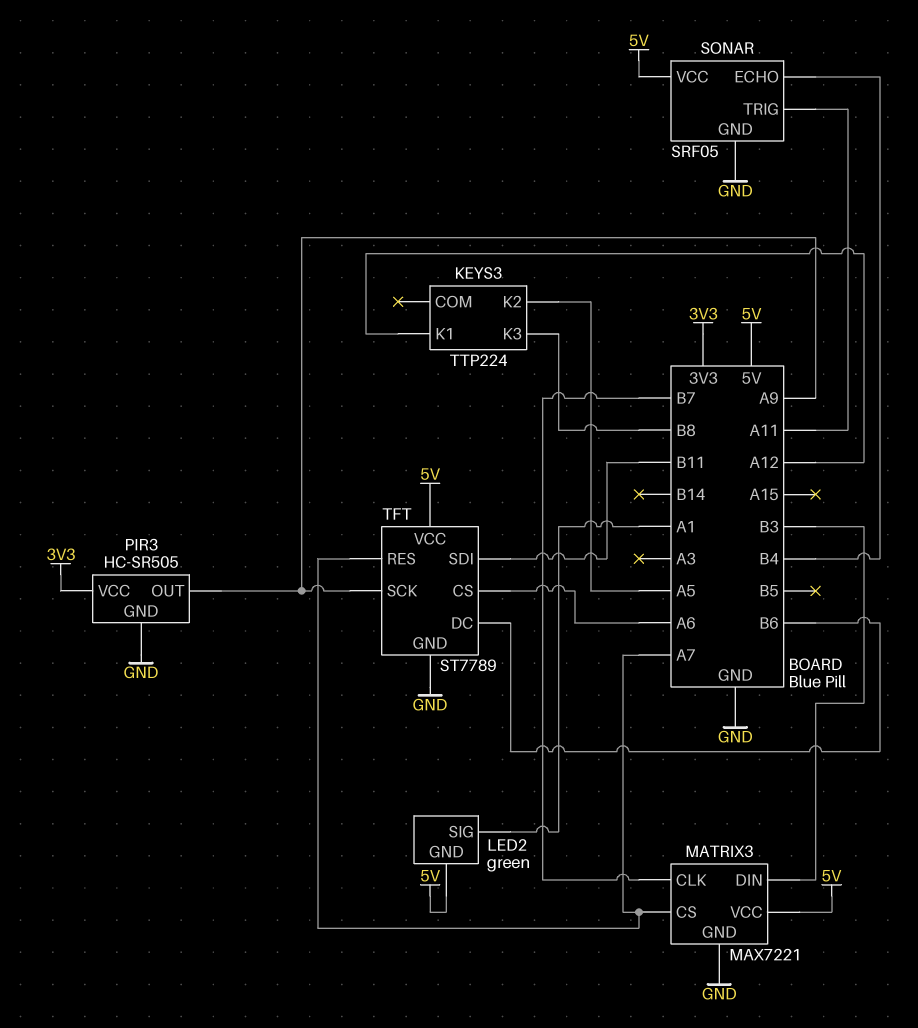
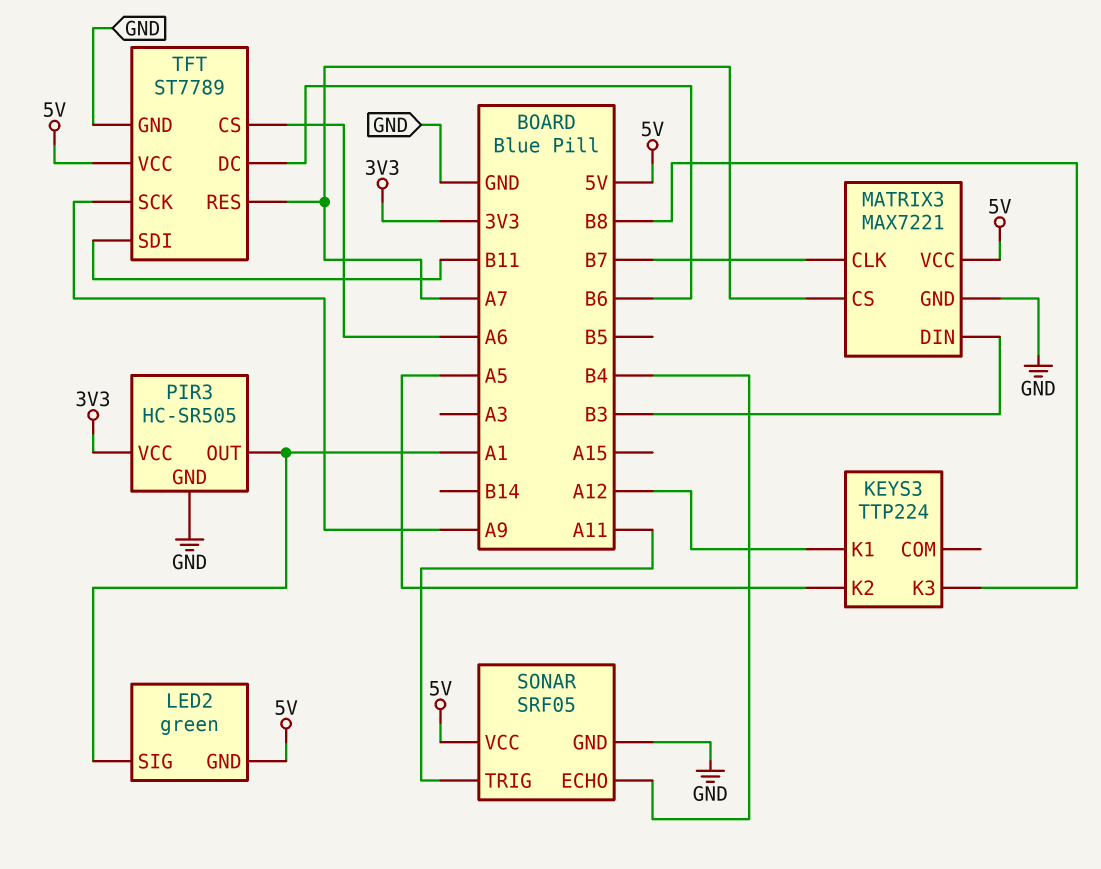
PIR3 pin OUT: A9 -> A1

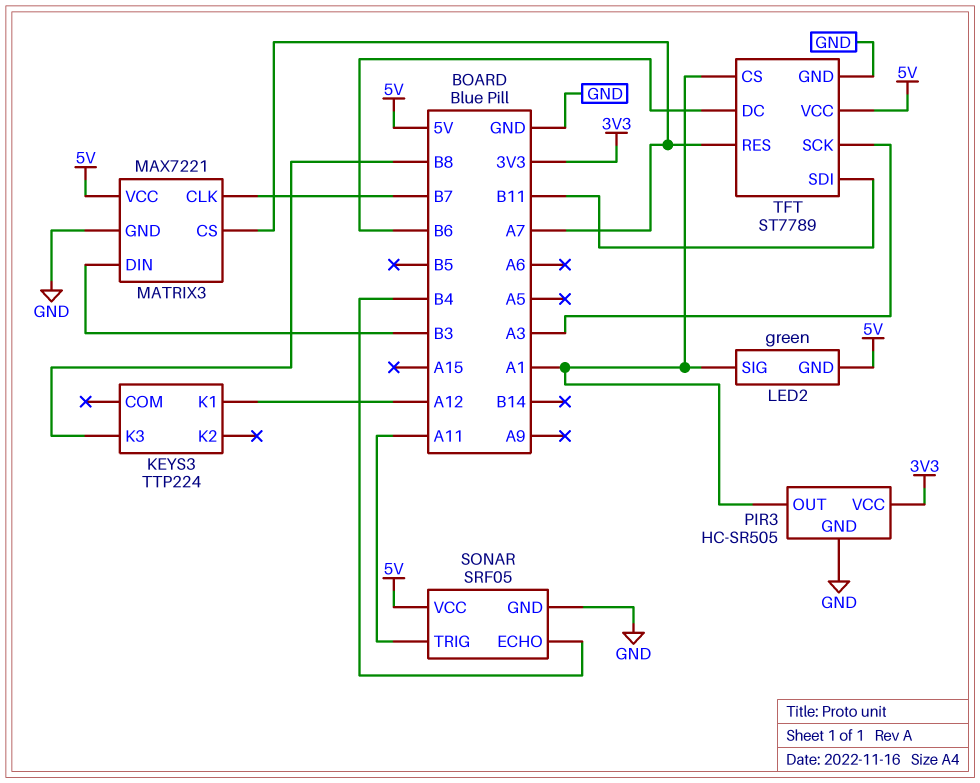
KEYS3 pin K2: A5 -> none
TFT pin CS: A6 -> A1
TFT pin SCK: A9 -> A3

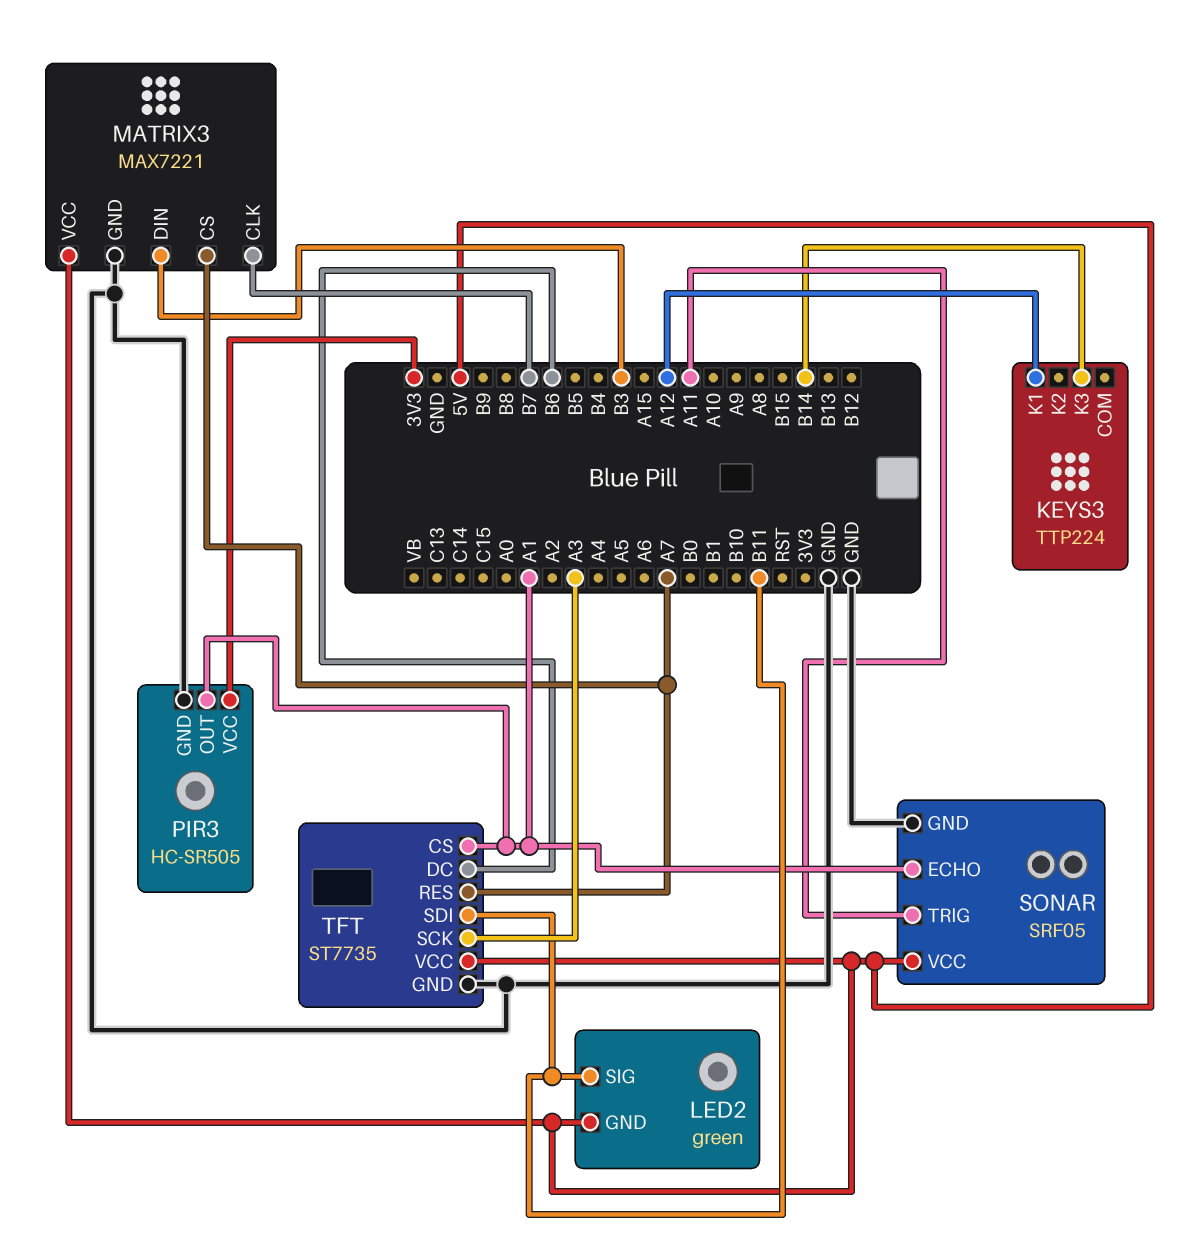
KEYS3 pin K3: B8 -> B14
LED2 pin SIG: A1 -> B11
SONAR pin ECHO: B4 -> A1
TFT: ST7789 -> ST7735

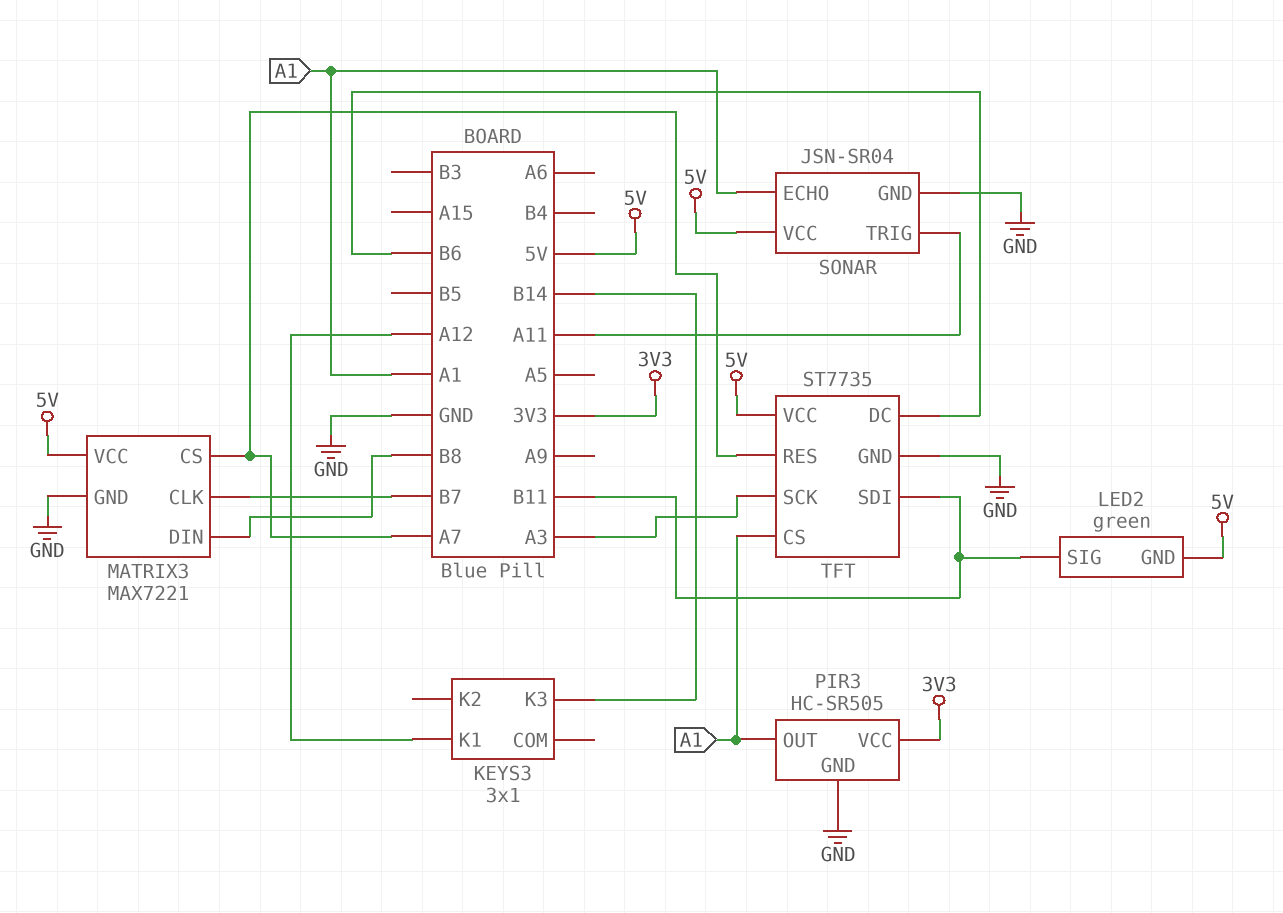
KEYS3: TTP224 -> 3x1
MATRIX3 pin DIN: B3 -> B8
SONAR: SRF05 -> JSN-SR04

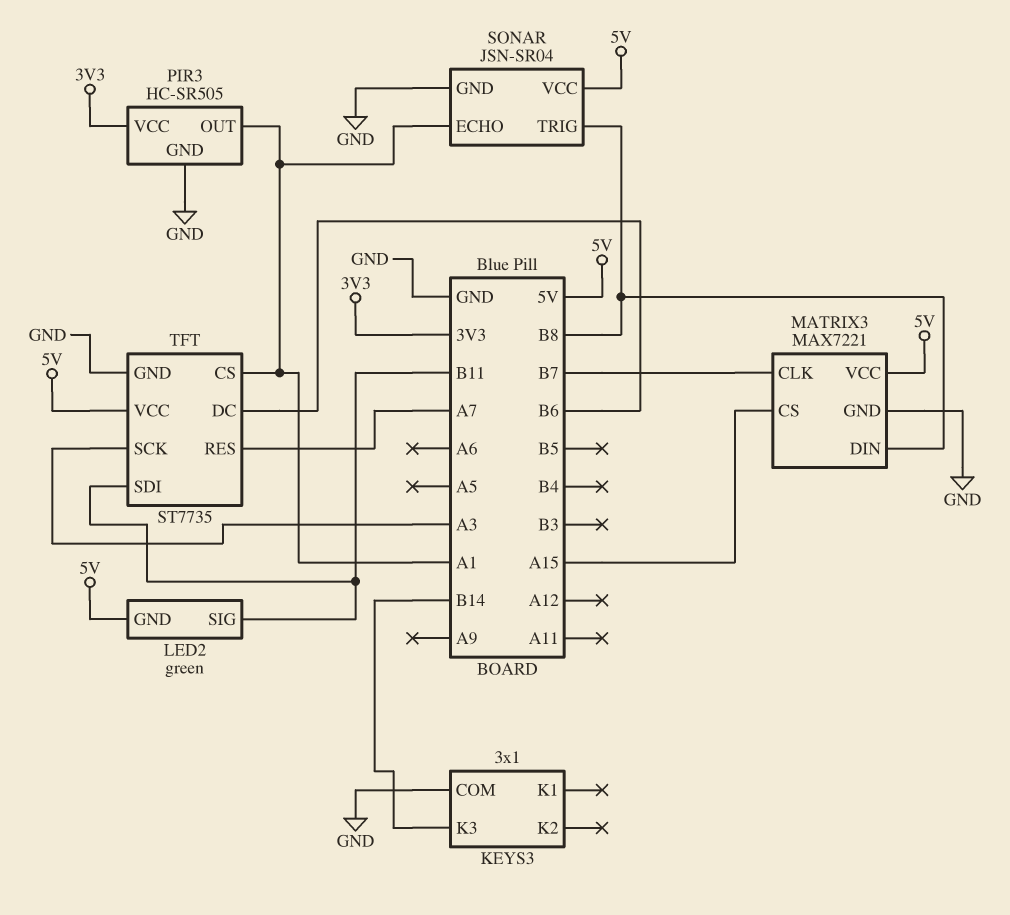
KEYS3 pin COM: none -> GND
KEYS3 pin K1: A12 -> none
MATRIX3 pin CS: A7 -> A15
SONAR pin TRIG: A11 -> B8

